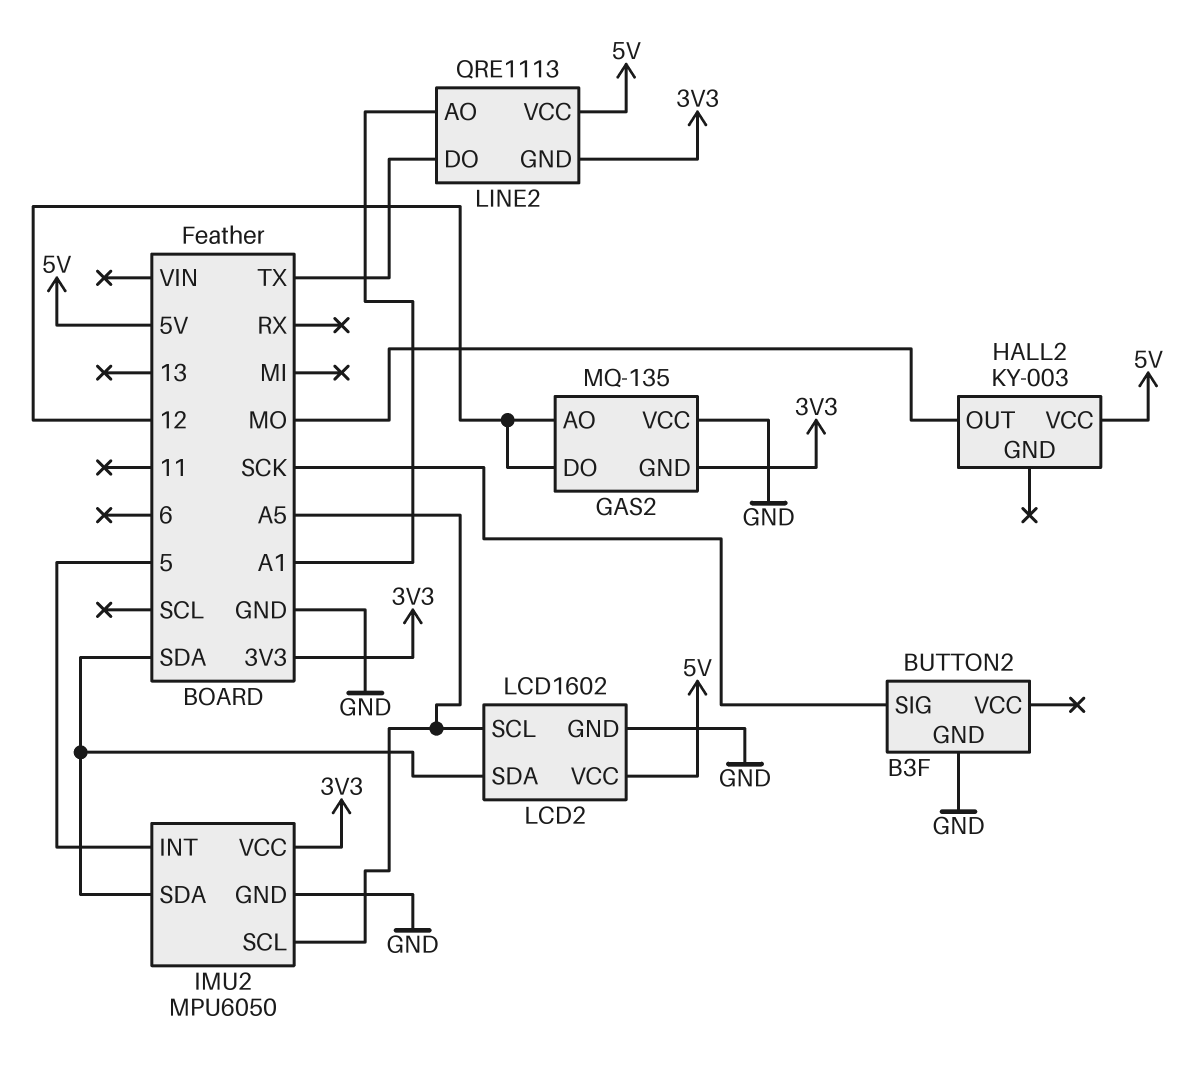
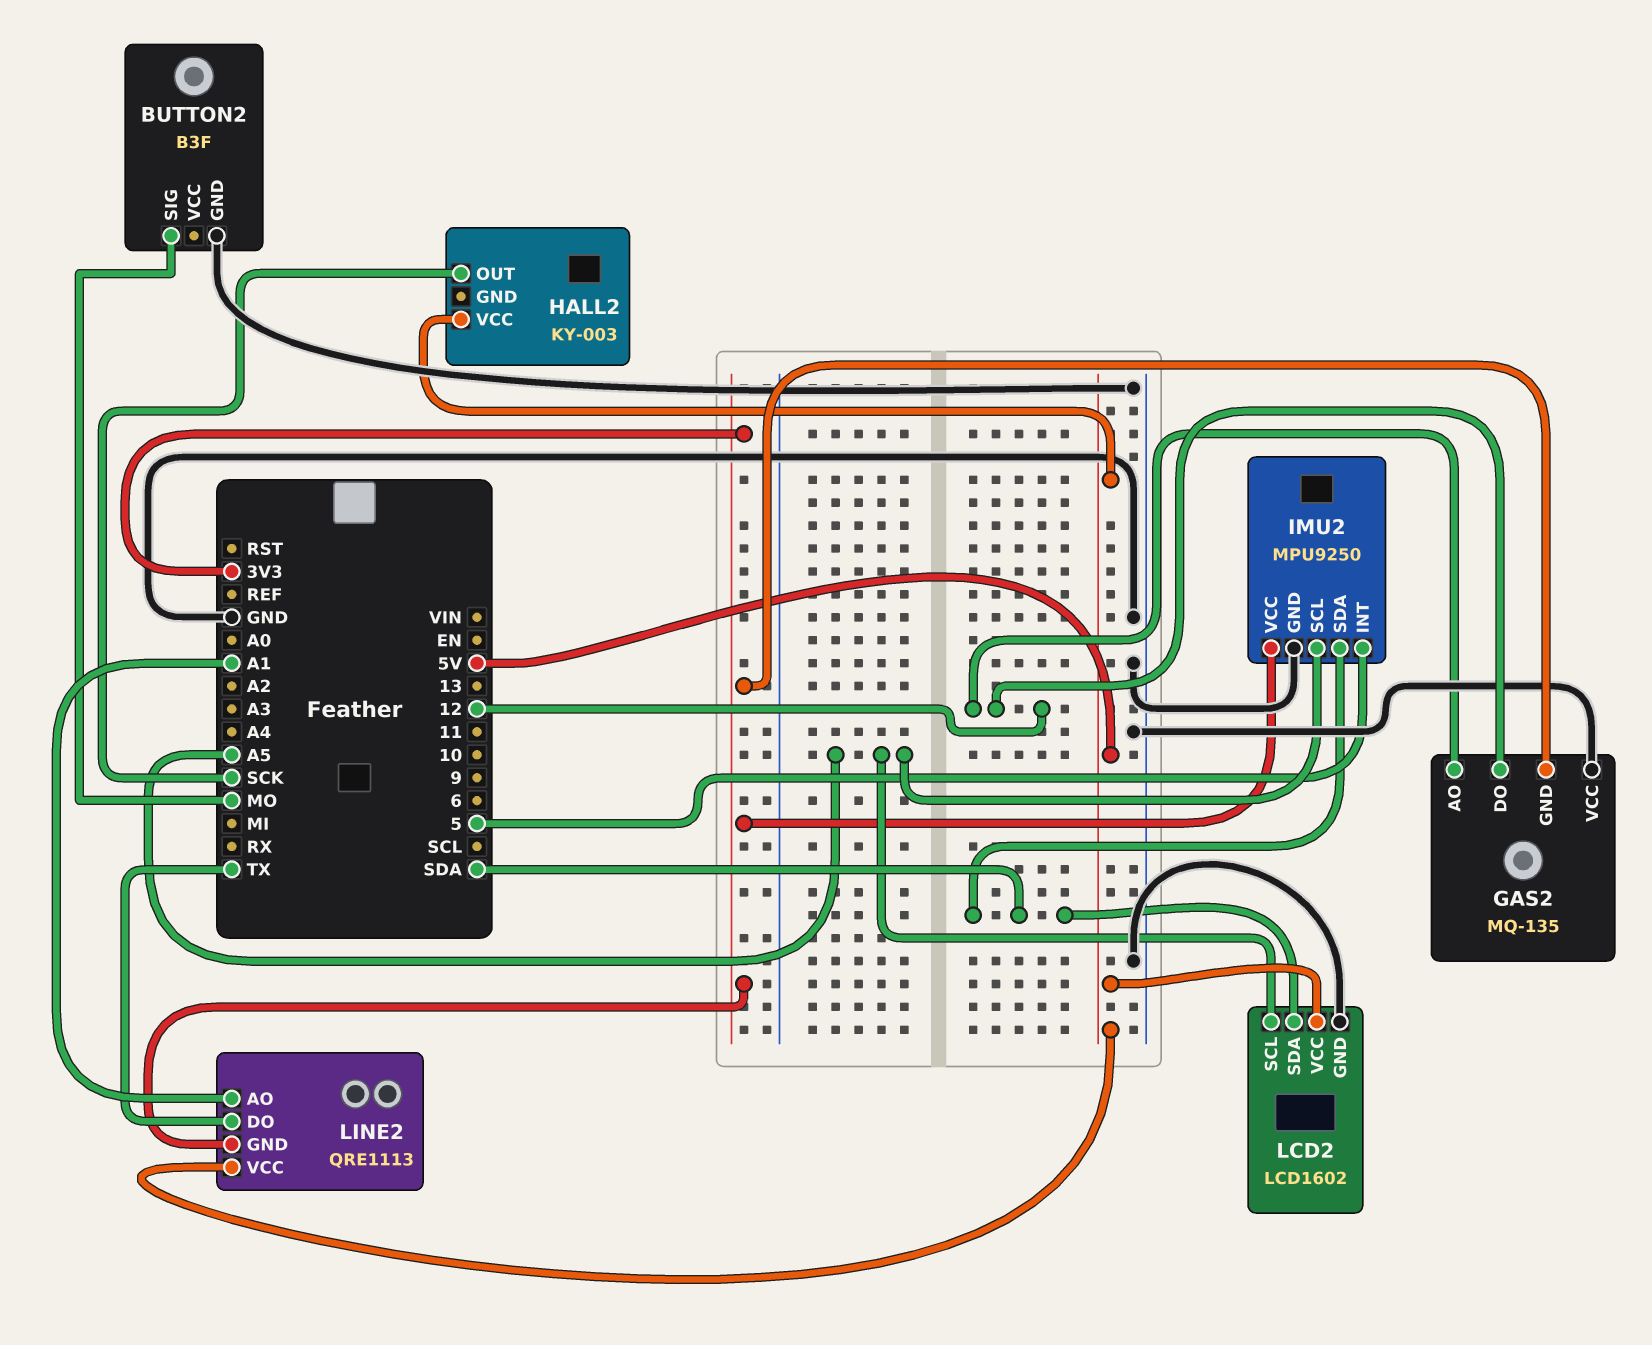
BUTTON2 pin SIG: SCK -> MO
HALL2 pin OUT: MO -> SCK
IMU2: MPU6050 -> MPU9250

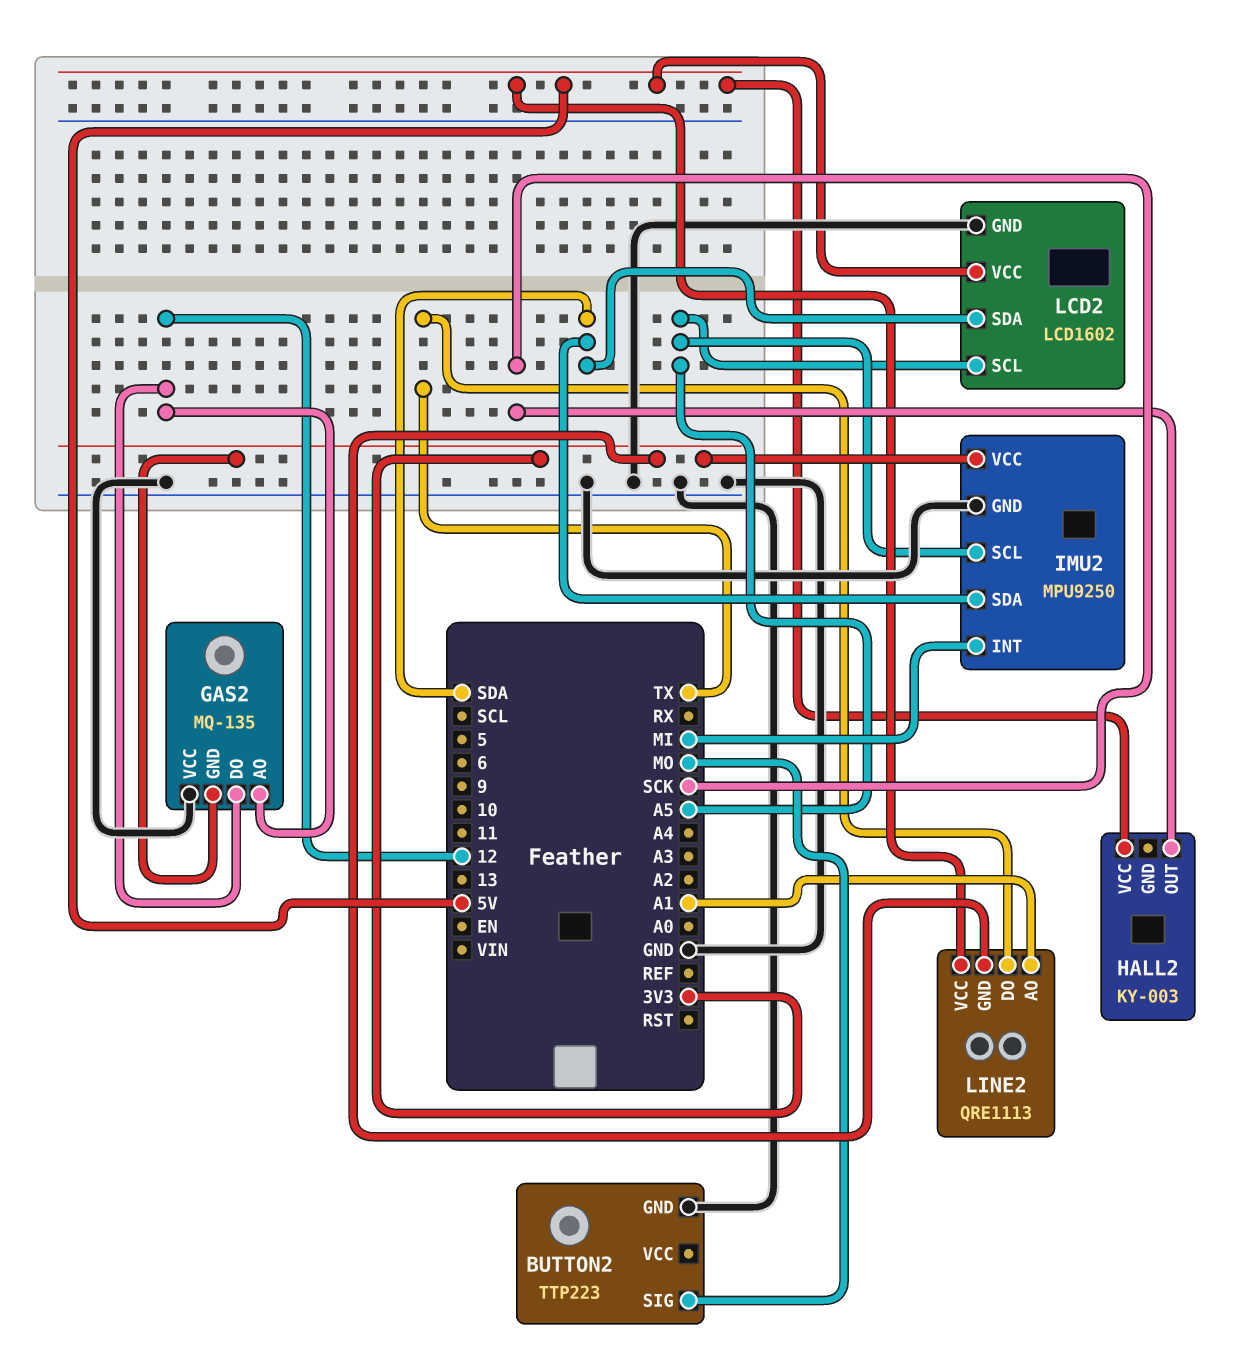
BUTTON2: B3F -> TTP223
IMU2 pin INT: 5 -> MI

